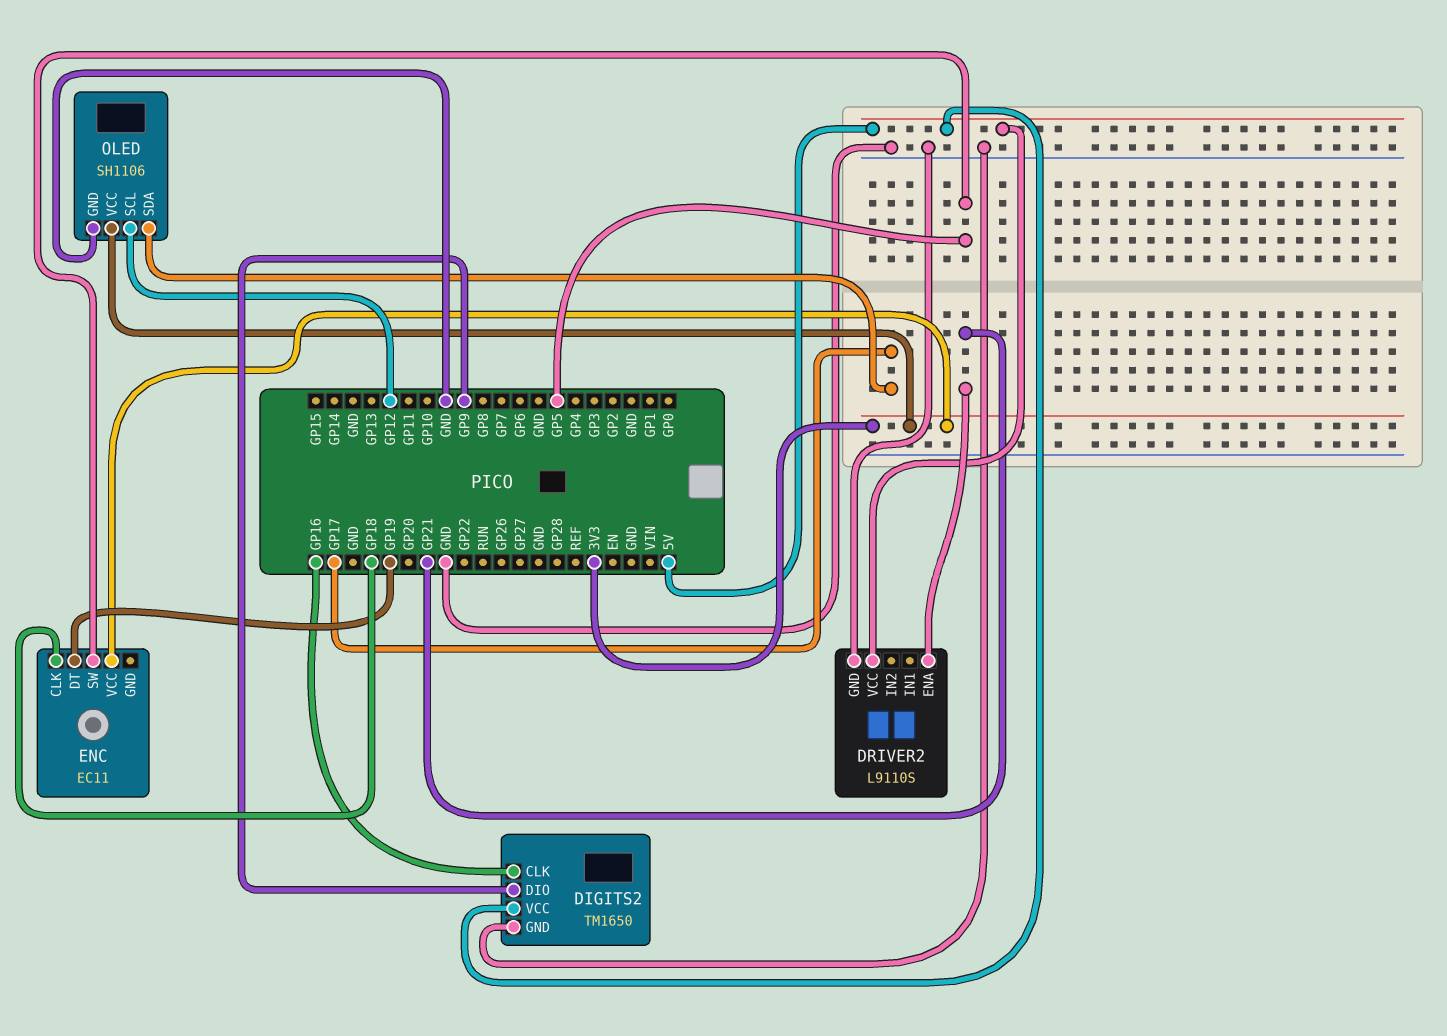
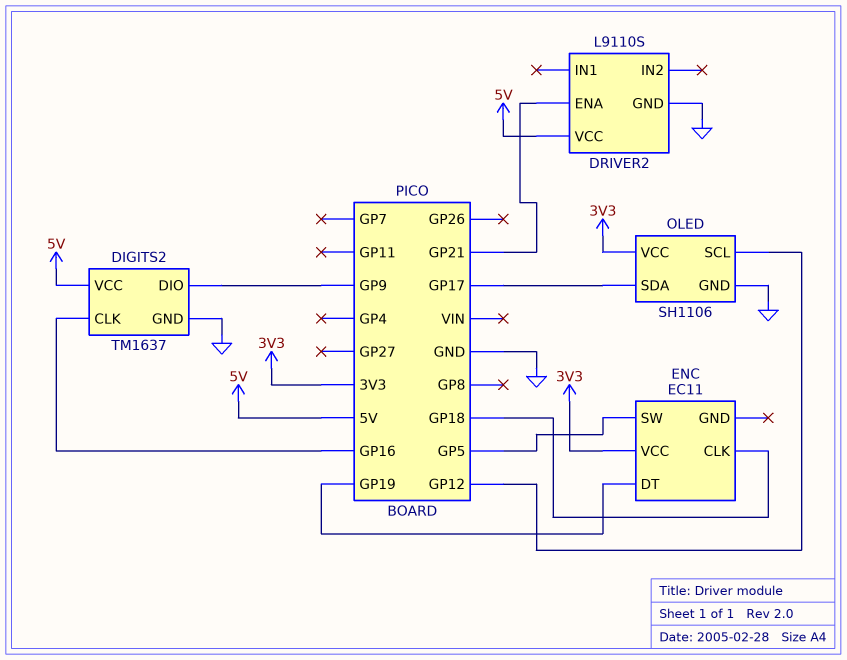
DIGITS2: TM1650 -> TM1637

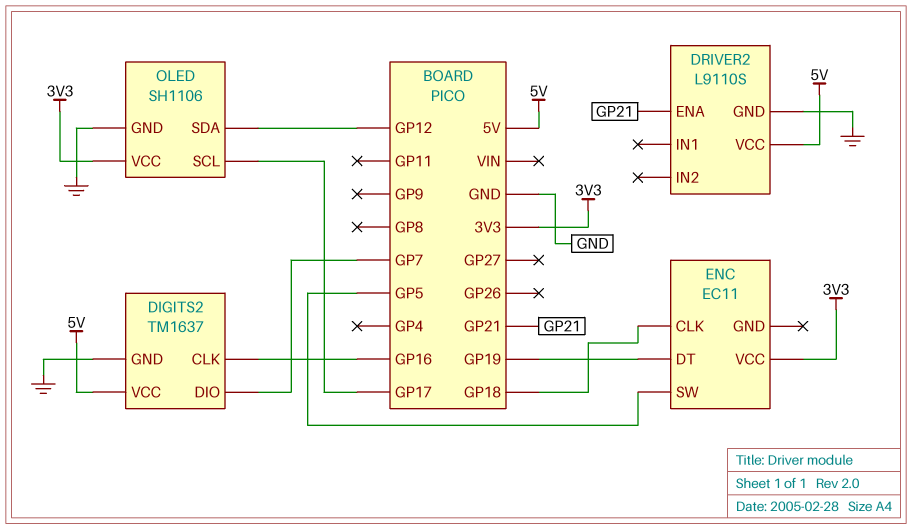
DIGITS2 pin DIO: GP9 -> GP7
OLED pin SCL: GP12 -> GP17
OLED pin SDA: GP17 -> GP12

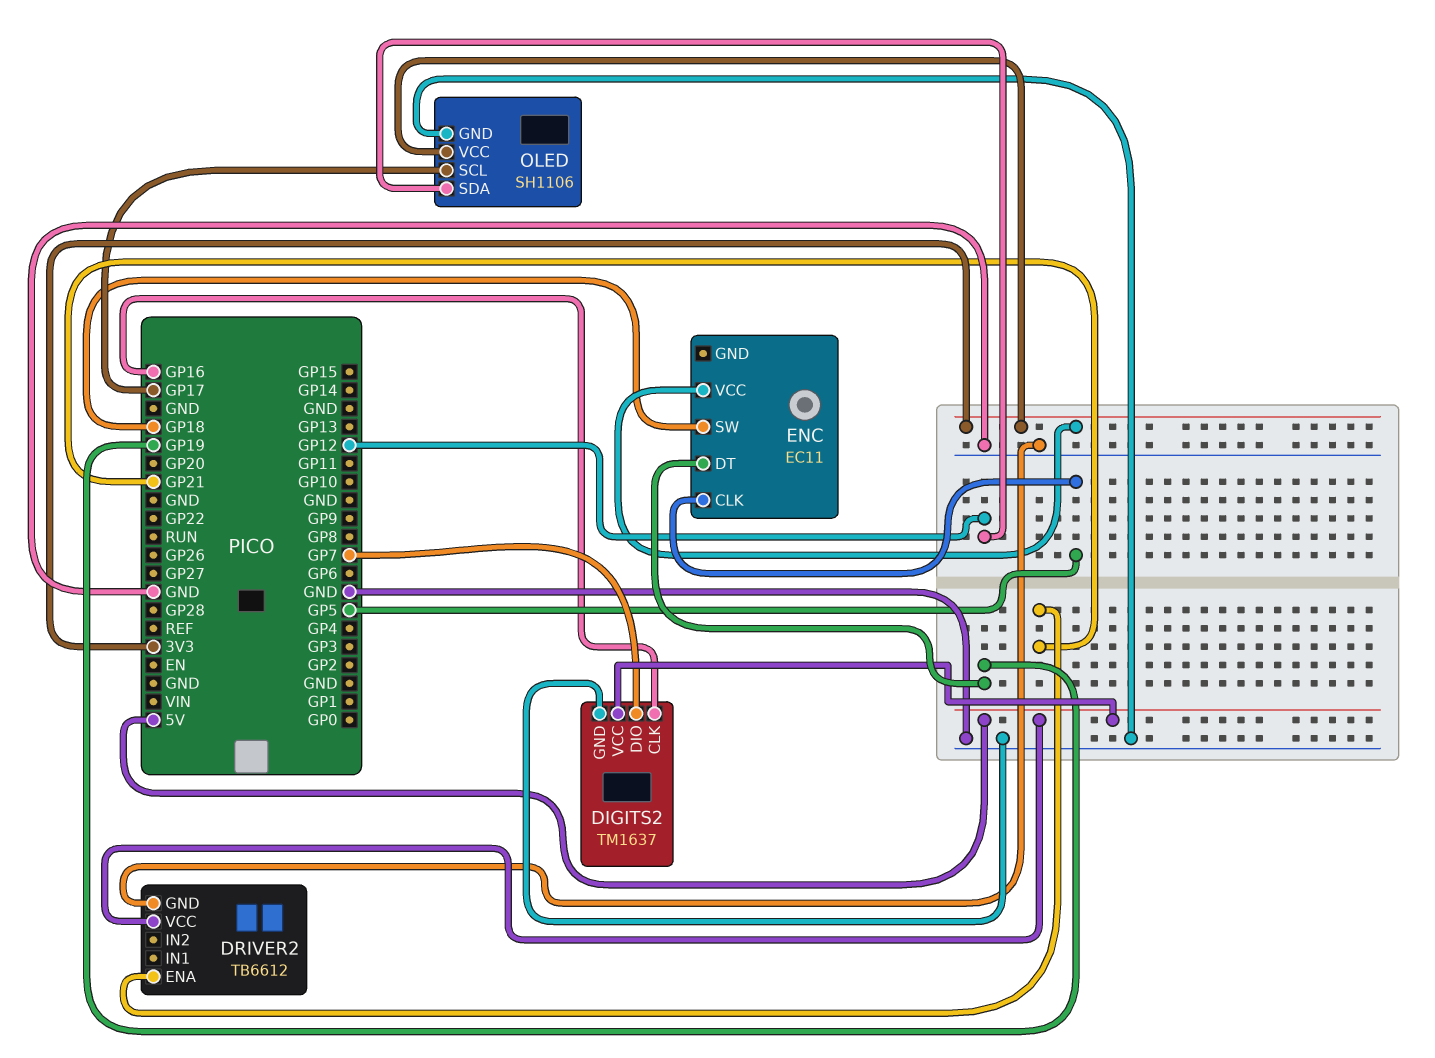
DRIVER2: L9110S -> TB6612
ENC pin CLK: GP18 -> GP5
ENC pin SW: GP5 -> GP18

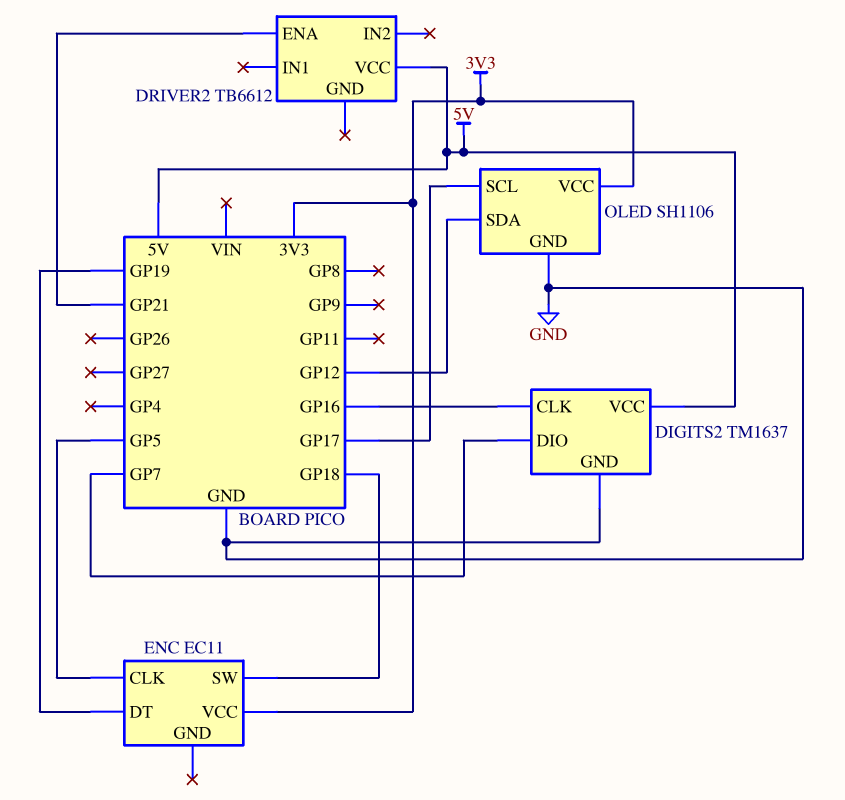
DRIVER2 pin GND: GND -> none

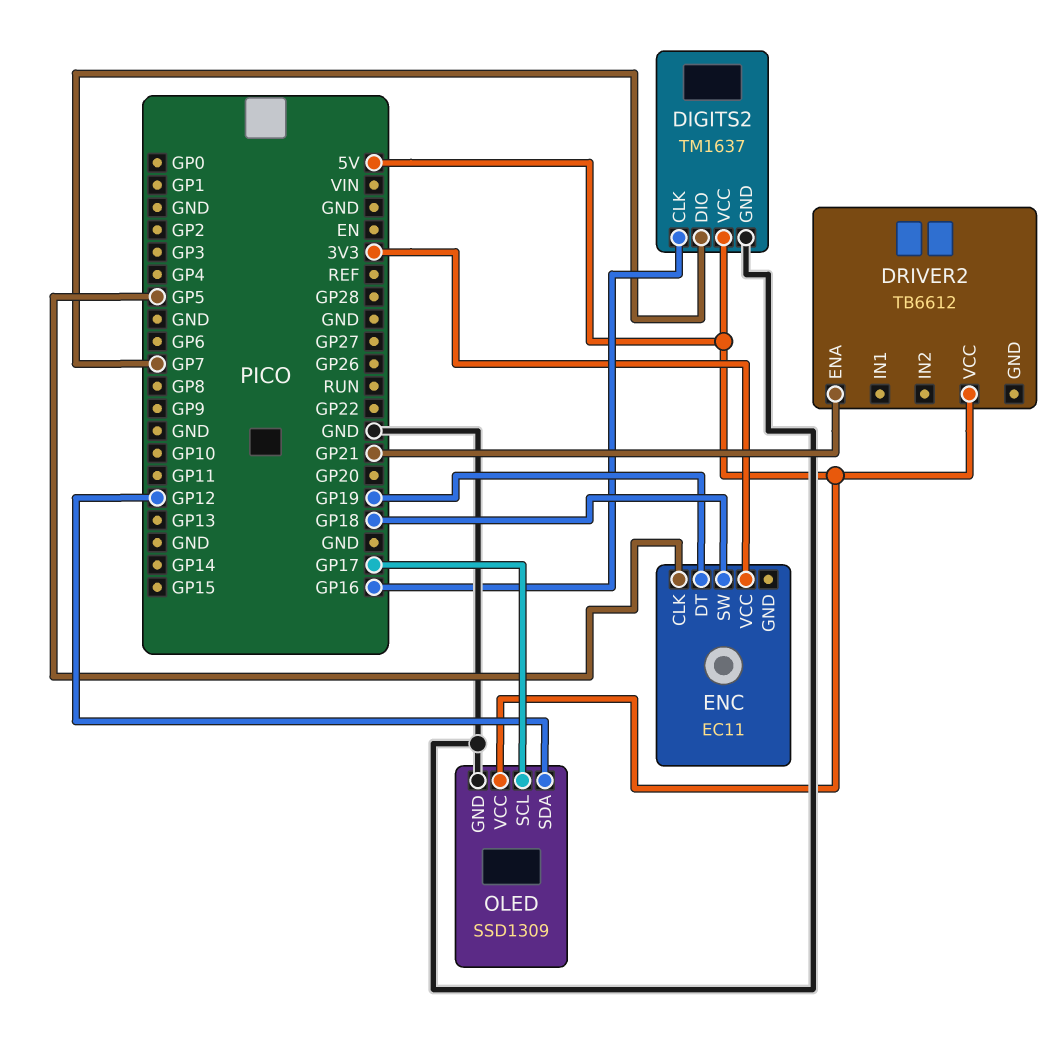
OLED: SH1106 -> SSD1309
OLED pin VCC: 3V3 -> 5V

